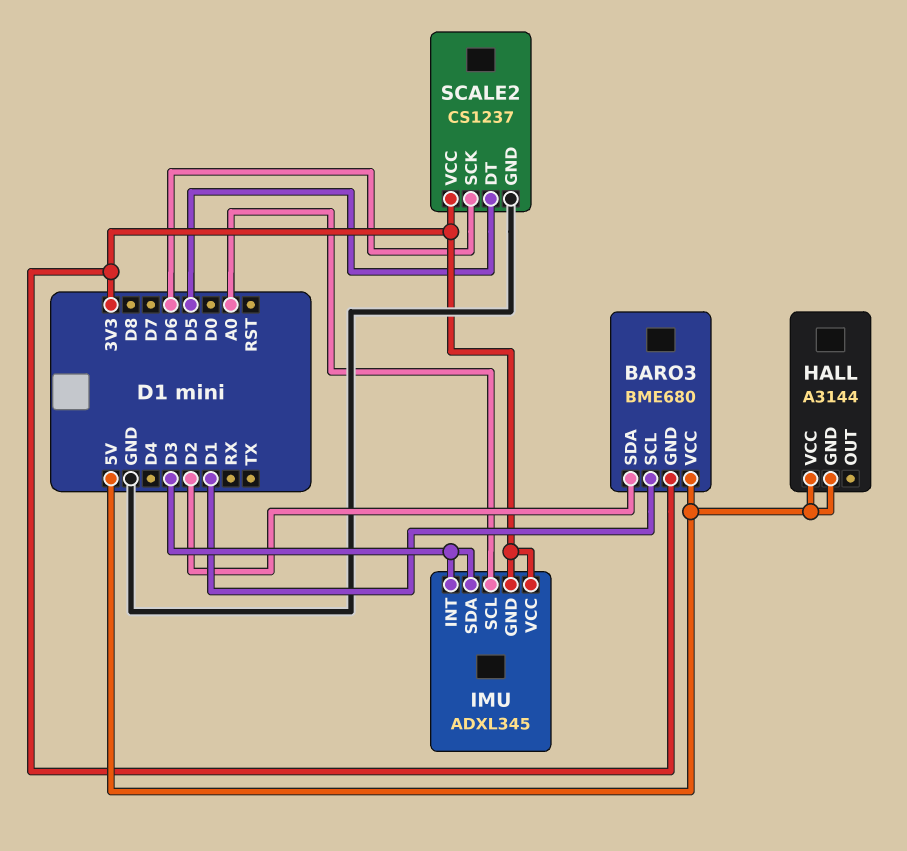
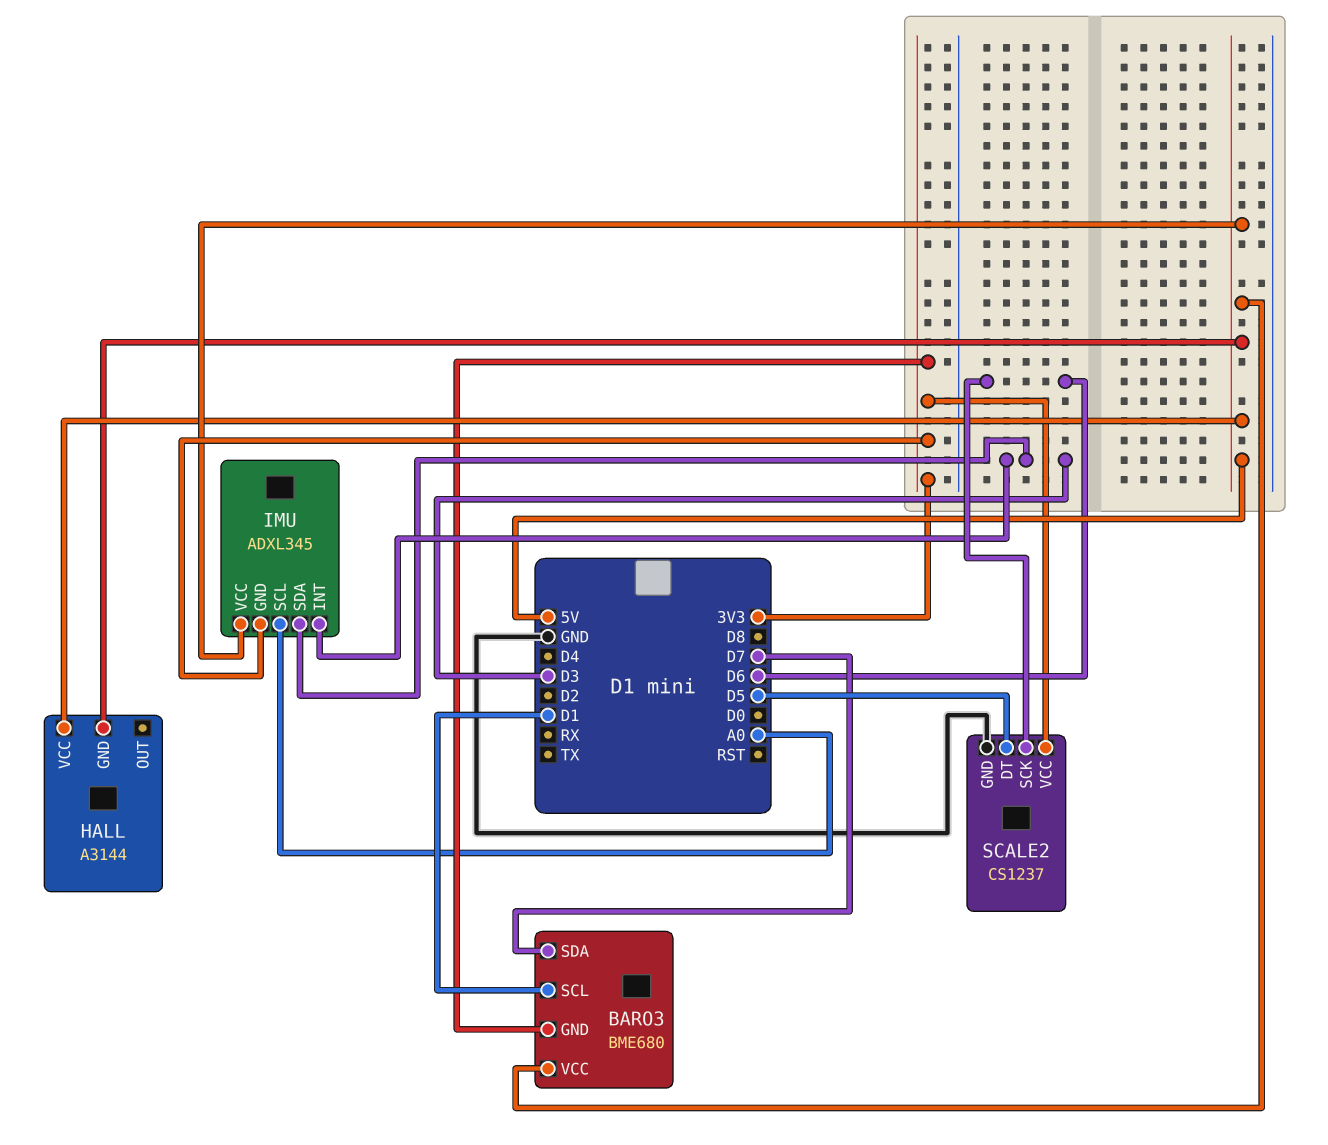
BARO3 pin SDA: D2 -> D7
IMU pin VCC: 3V3 -> 5V

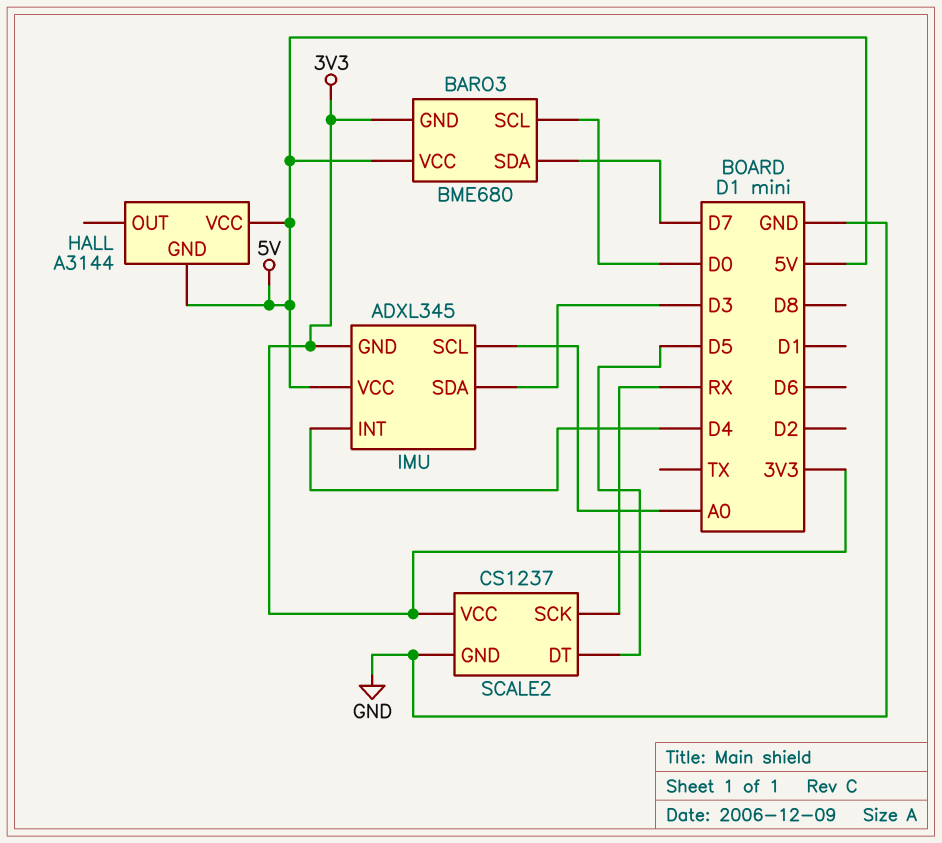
BARO3 pin SCL: D1 -> D0
IMU pin INT: D3 -> D4
SCALE2 pin SCK: D6 -> RX

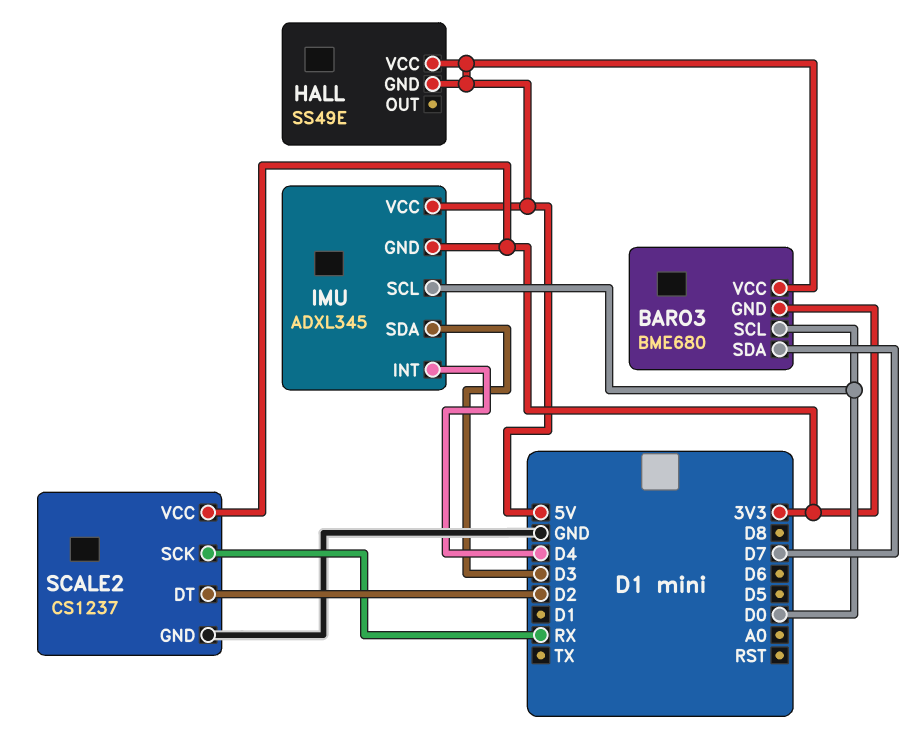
HALL: A3144 -> SS49E
IMU pin SCL: A0 -> D0
SCALE2 pin DT: D5 -> D2

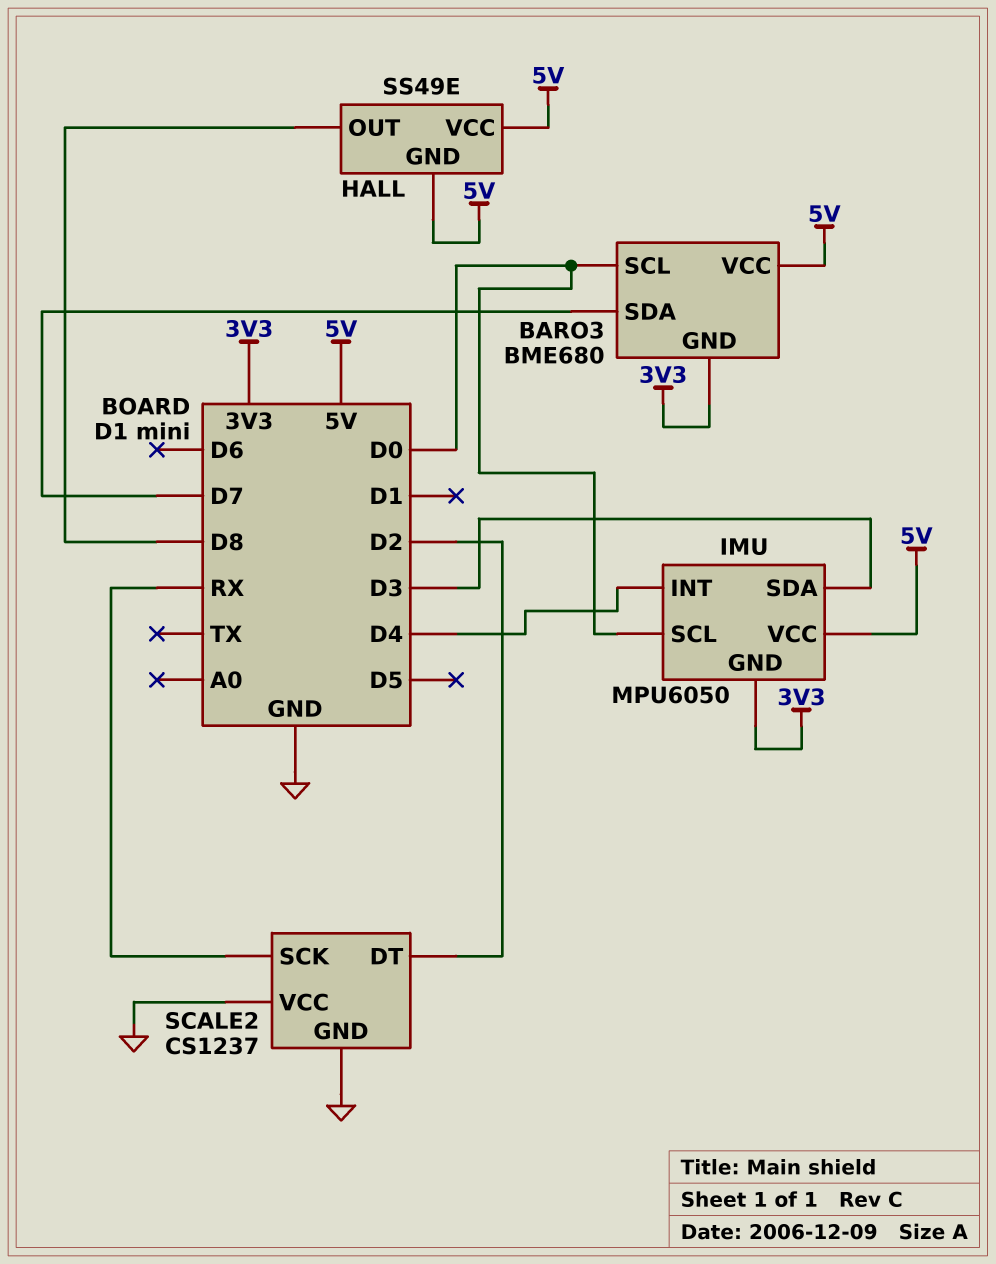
HALL pin OUT: none -> D8
IMU: ADXL345 -> MPU6050
SCALE2 pin VCC: 3V3 -> GND

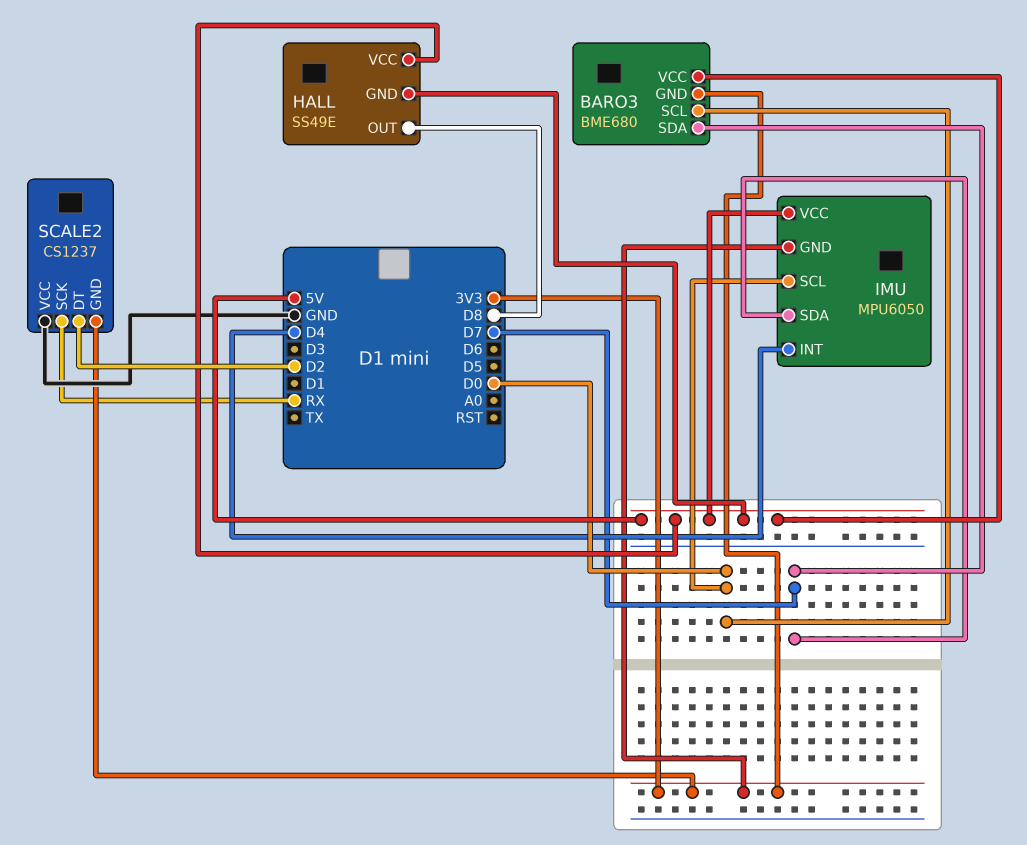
IMU pin SDA: D3 -> D7
SCALE2 pin GND: GND -> 3V3

